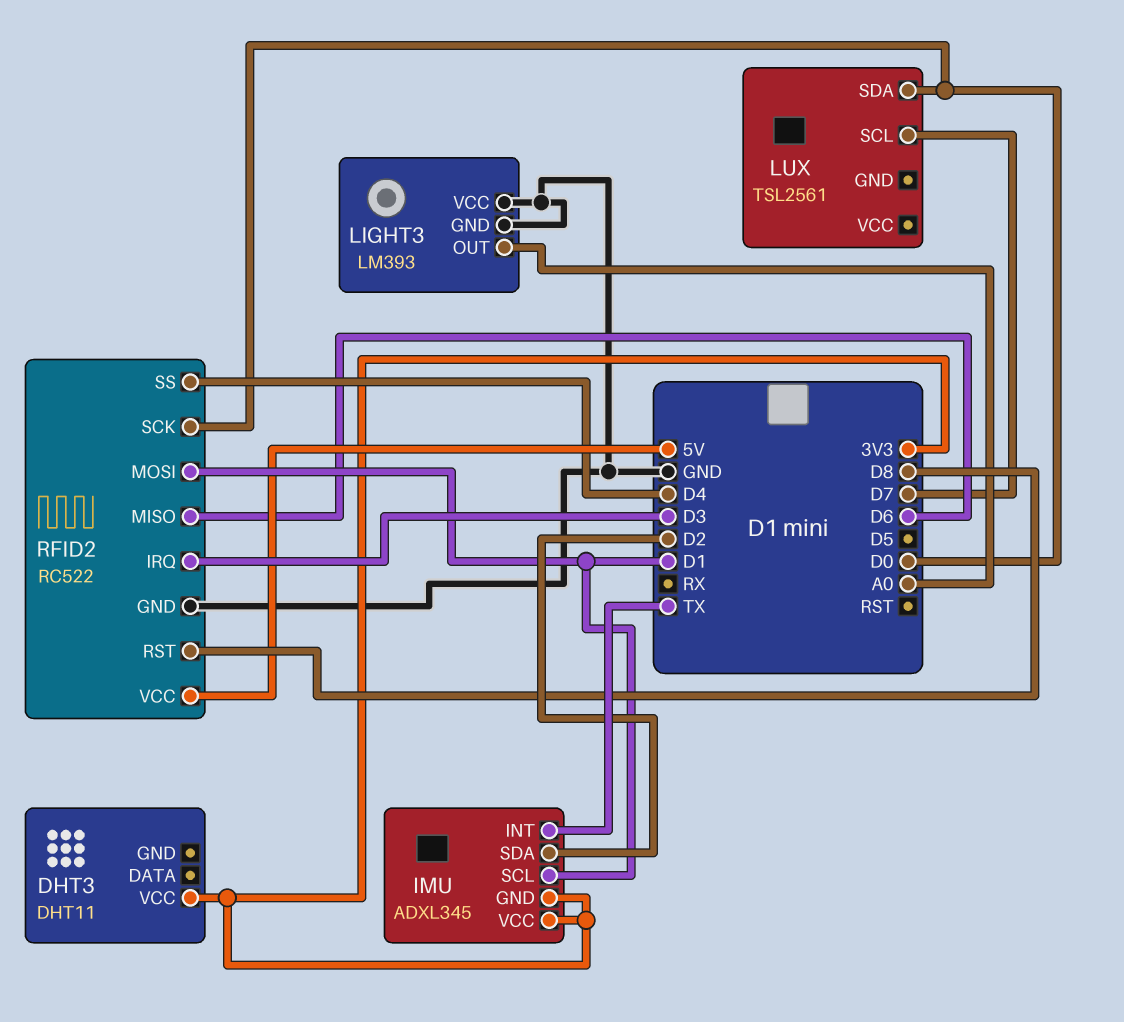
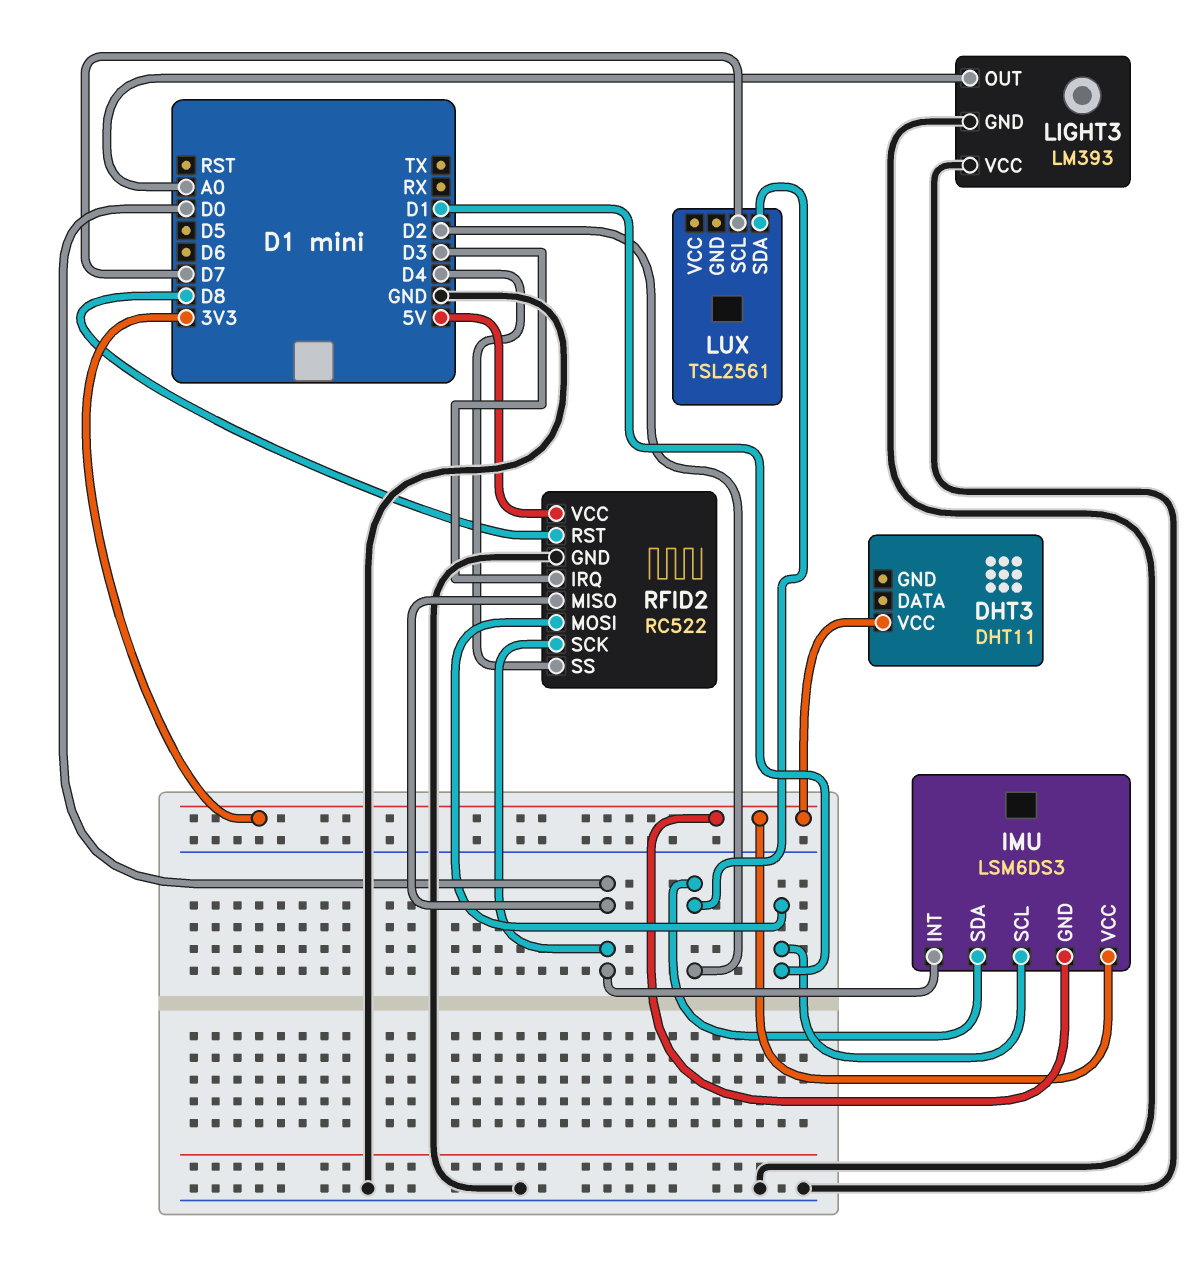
IMU: ADXL345 -> LSM6DS3
IMU pin INT: TX -> D0
LUX pin SDA: D0 -> D2
RFID2 pin MISO: D6 -> D0

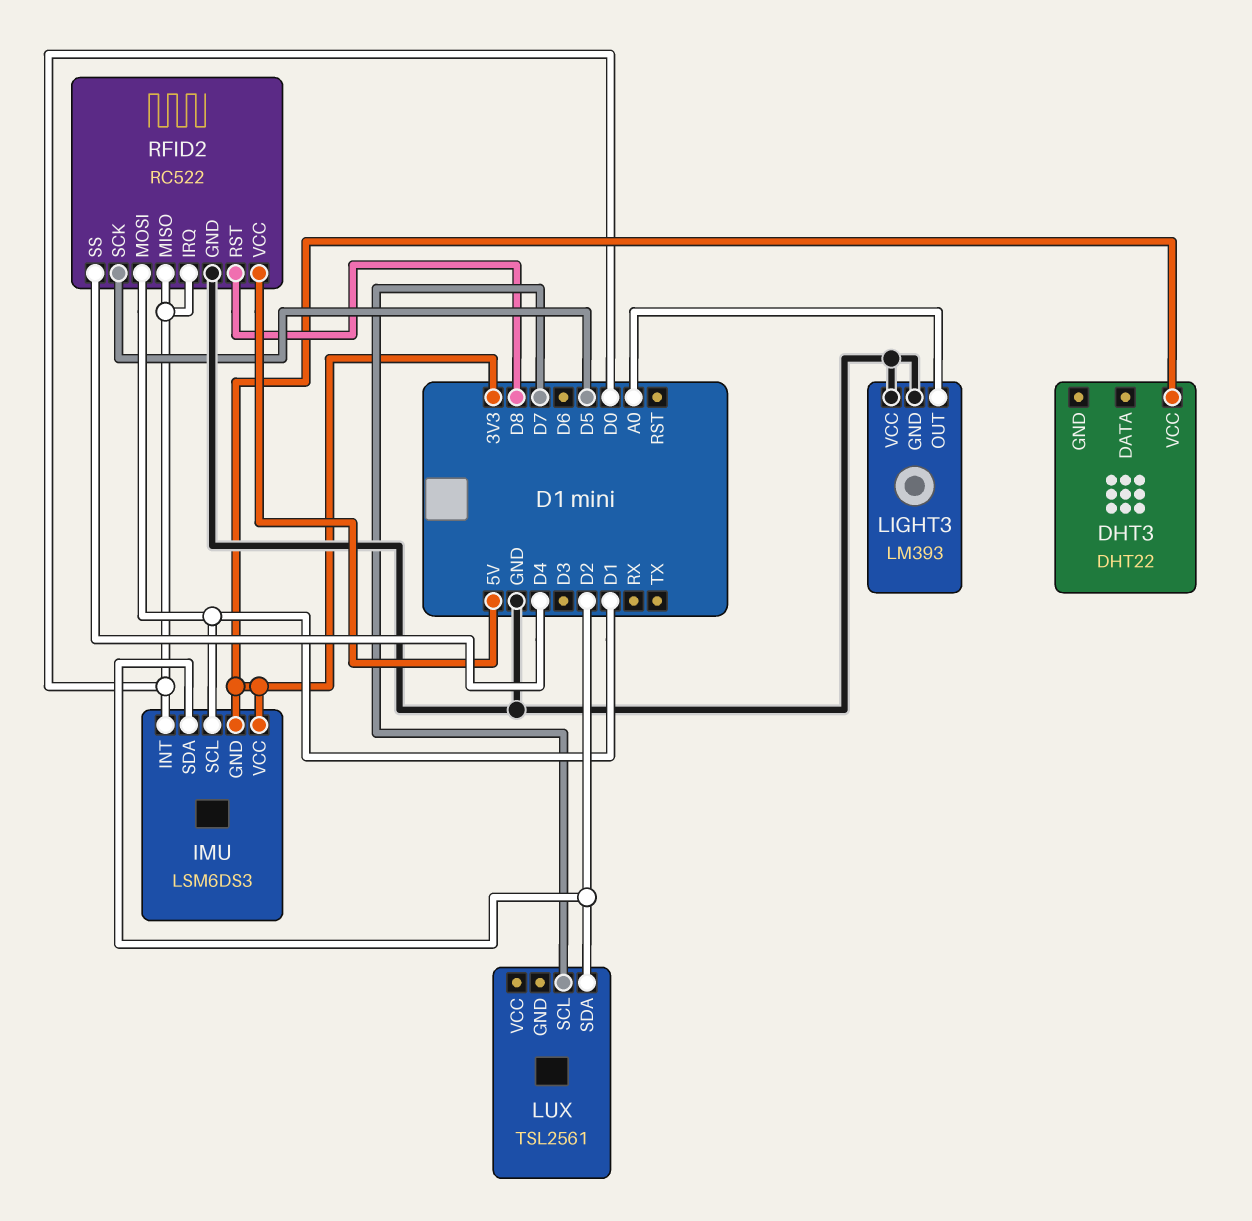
DHT3: DHT11 -> DHT22
RFID2 pin IRQ: D3 -> D0
RFID2 pin SCK: D0 -> D5

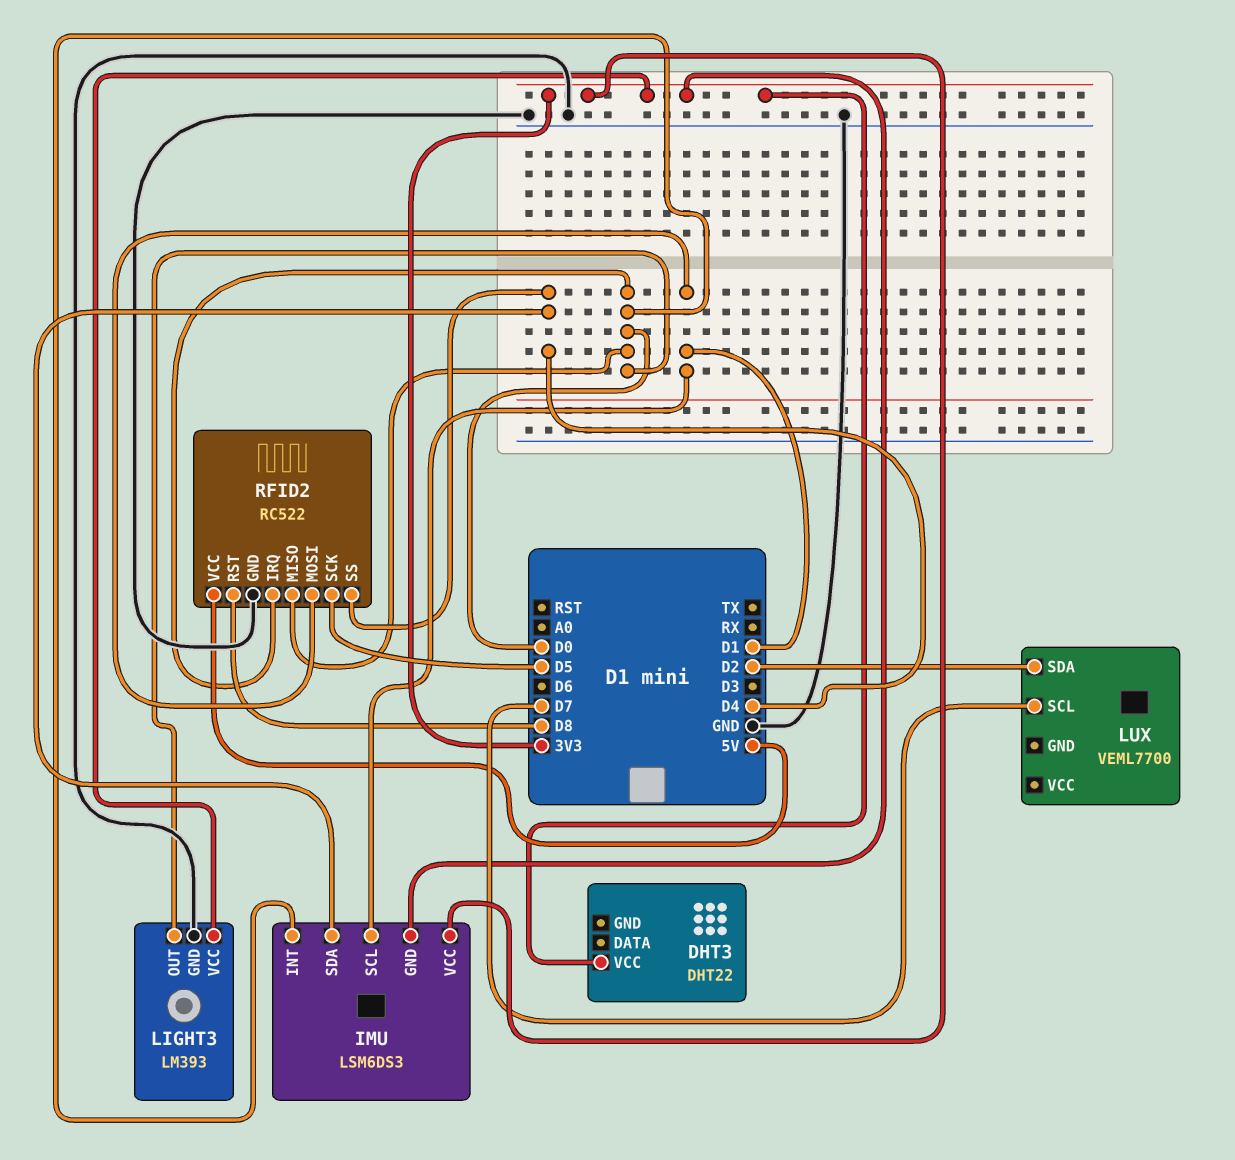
IMU pin SDA: D2 -> D4
LIGHT3 pin OUT: A0 -> D0
LIGHT3 pin VCC: GND -> 3V3
LUX: TSL2561 -> VEML7700

